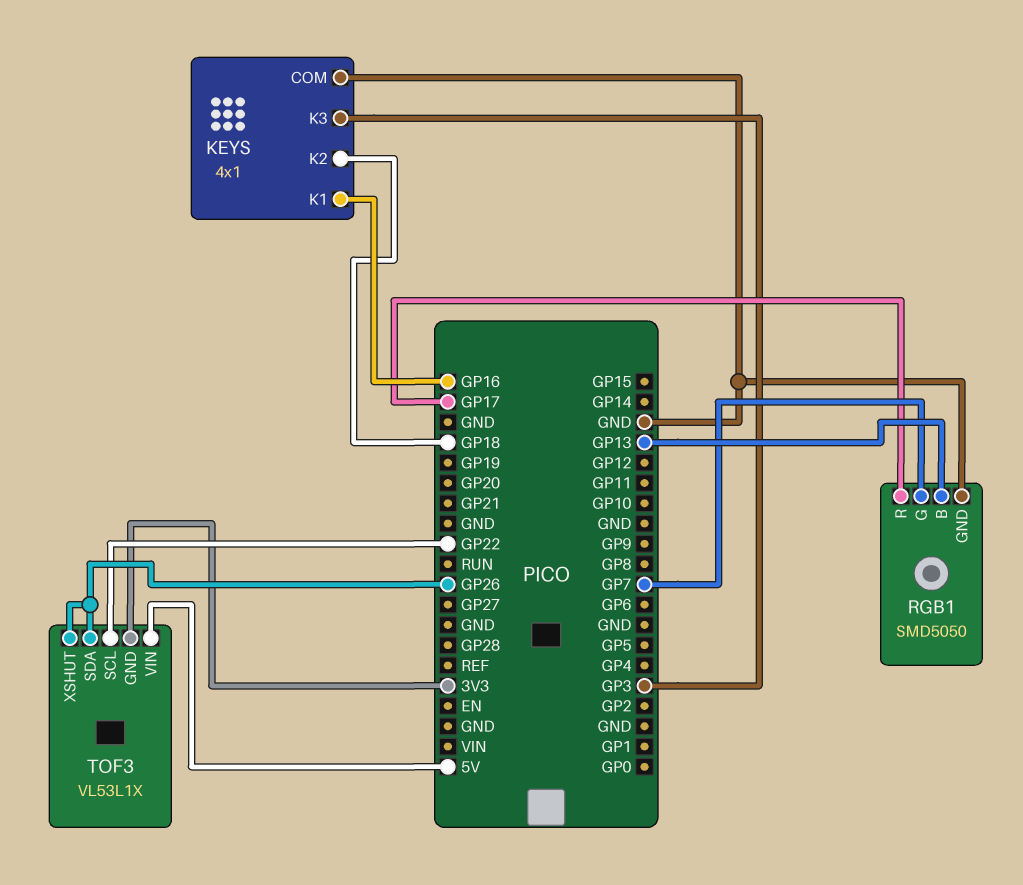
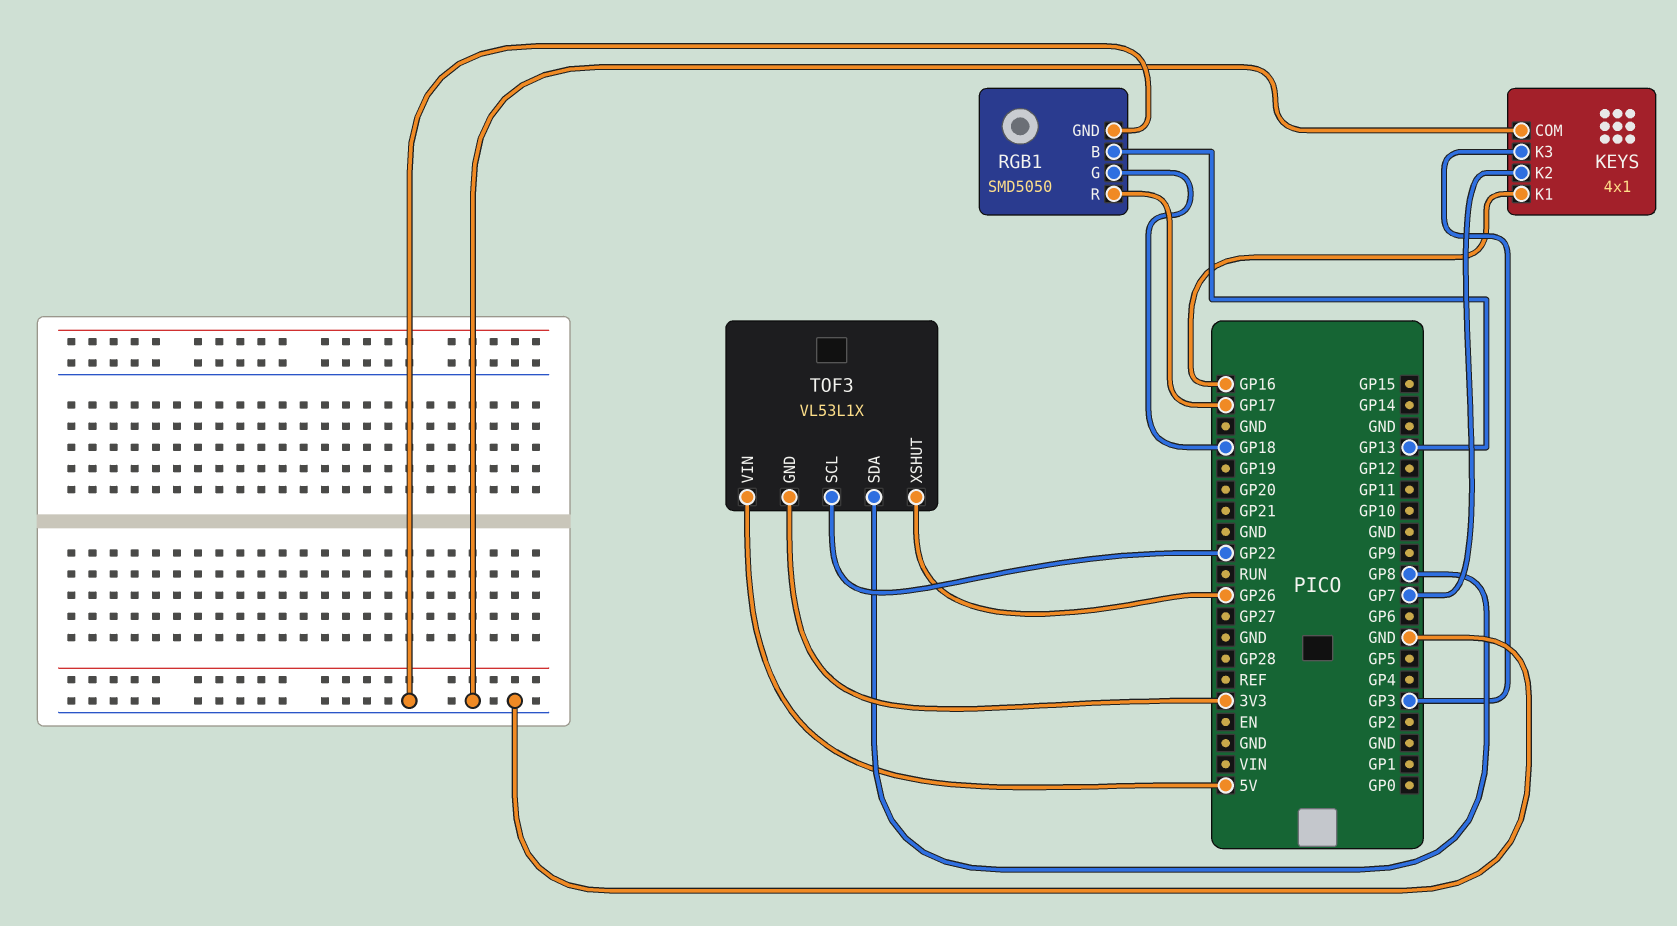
KEYS pin K2: GP18 -> GP7
RGB1 pin G: GP7 -> GP18
TOF3 pin SDA: GP26 -> GP8

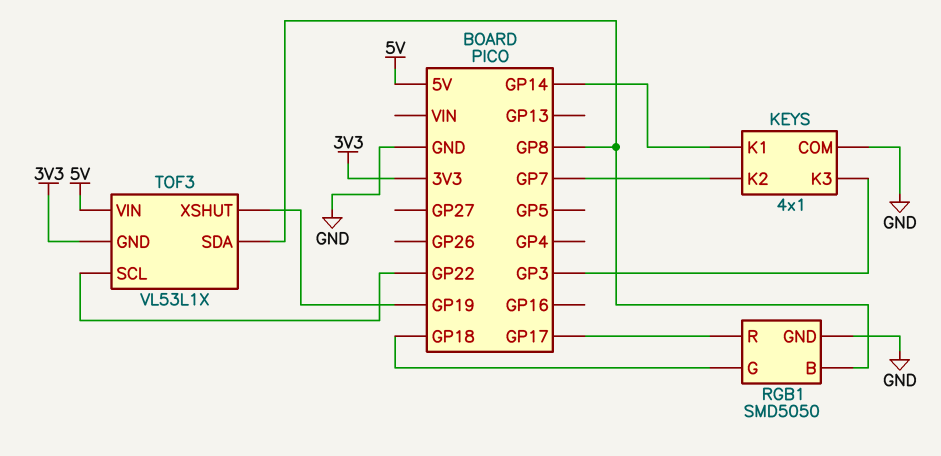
KEYS pin K1: GP16 -> GP14
RGB1 pin B: GP13 -> GP8
TOF3 pin XSHUT: GP26 -> GP19

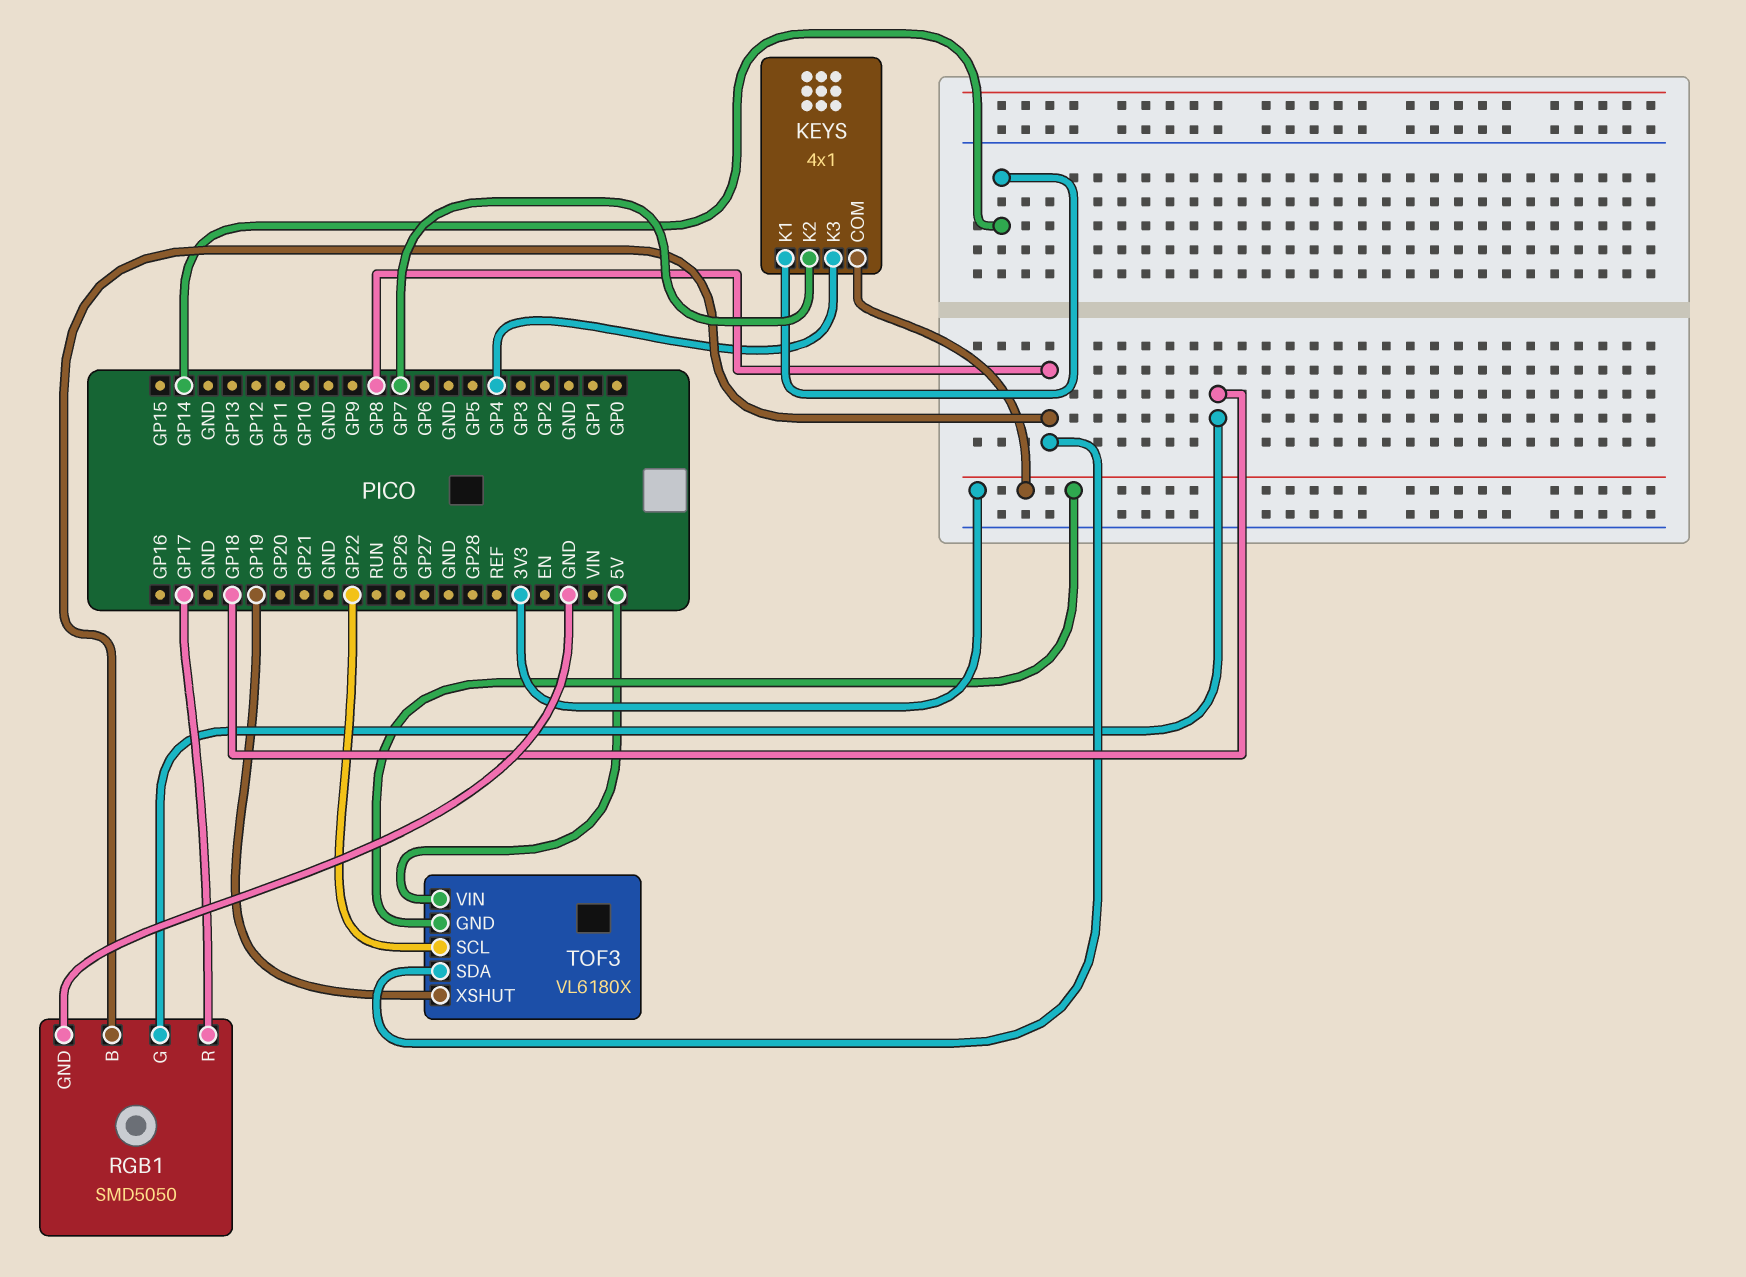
KEYS pin COM: GND -> 3V3
KEYS pin K3: GP3 -> GP4
TOF3: VL53L1X -> VL6180X

